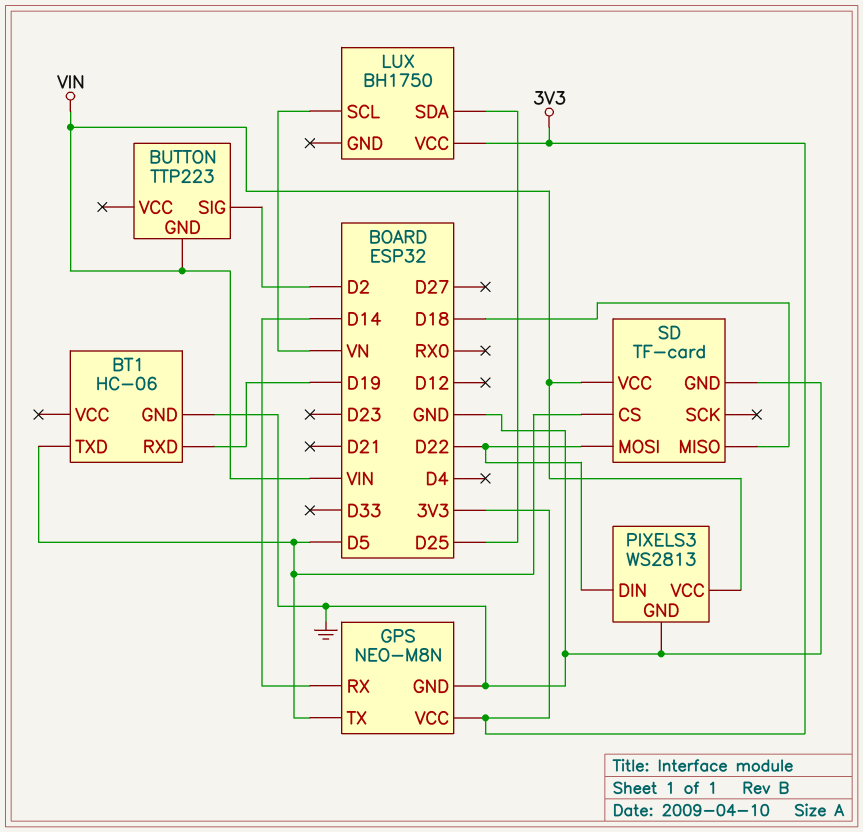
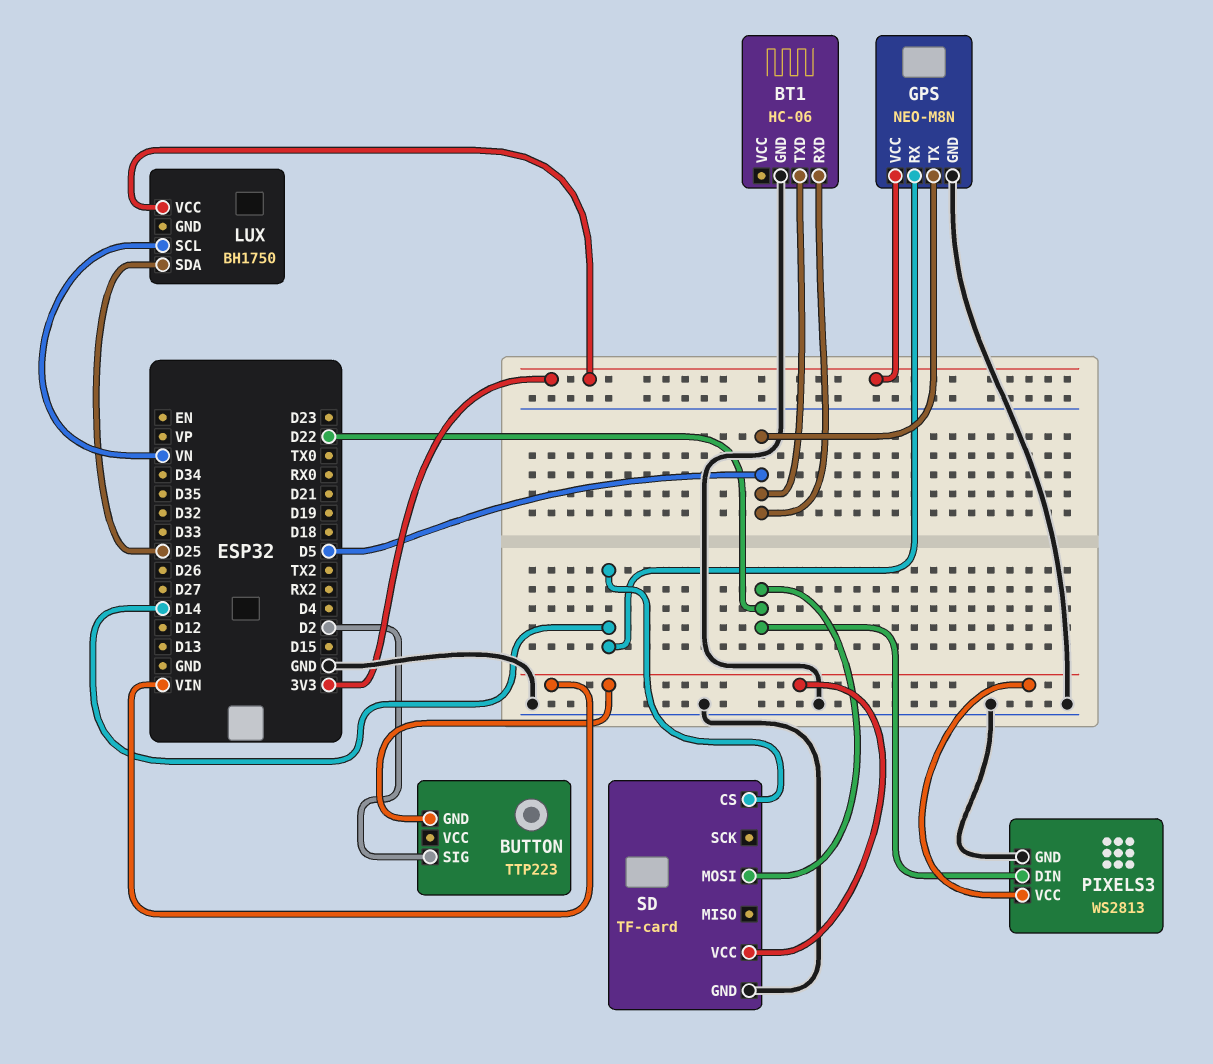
BT1 pin RXD: D19 -> D5
SD pin CS: D5 -> D14
SD pin MISO: D18 -> none

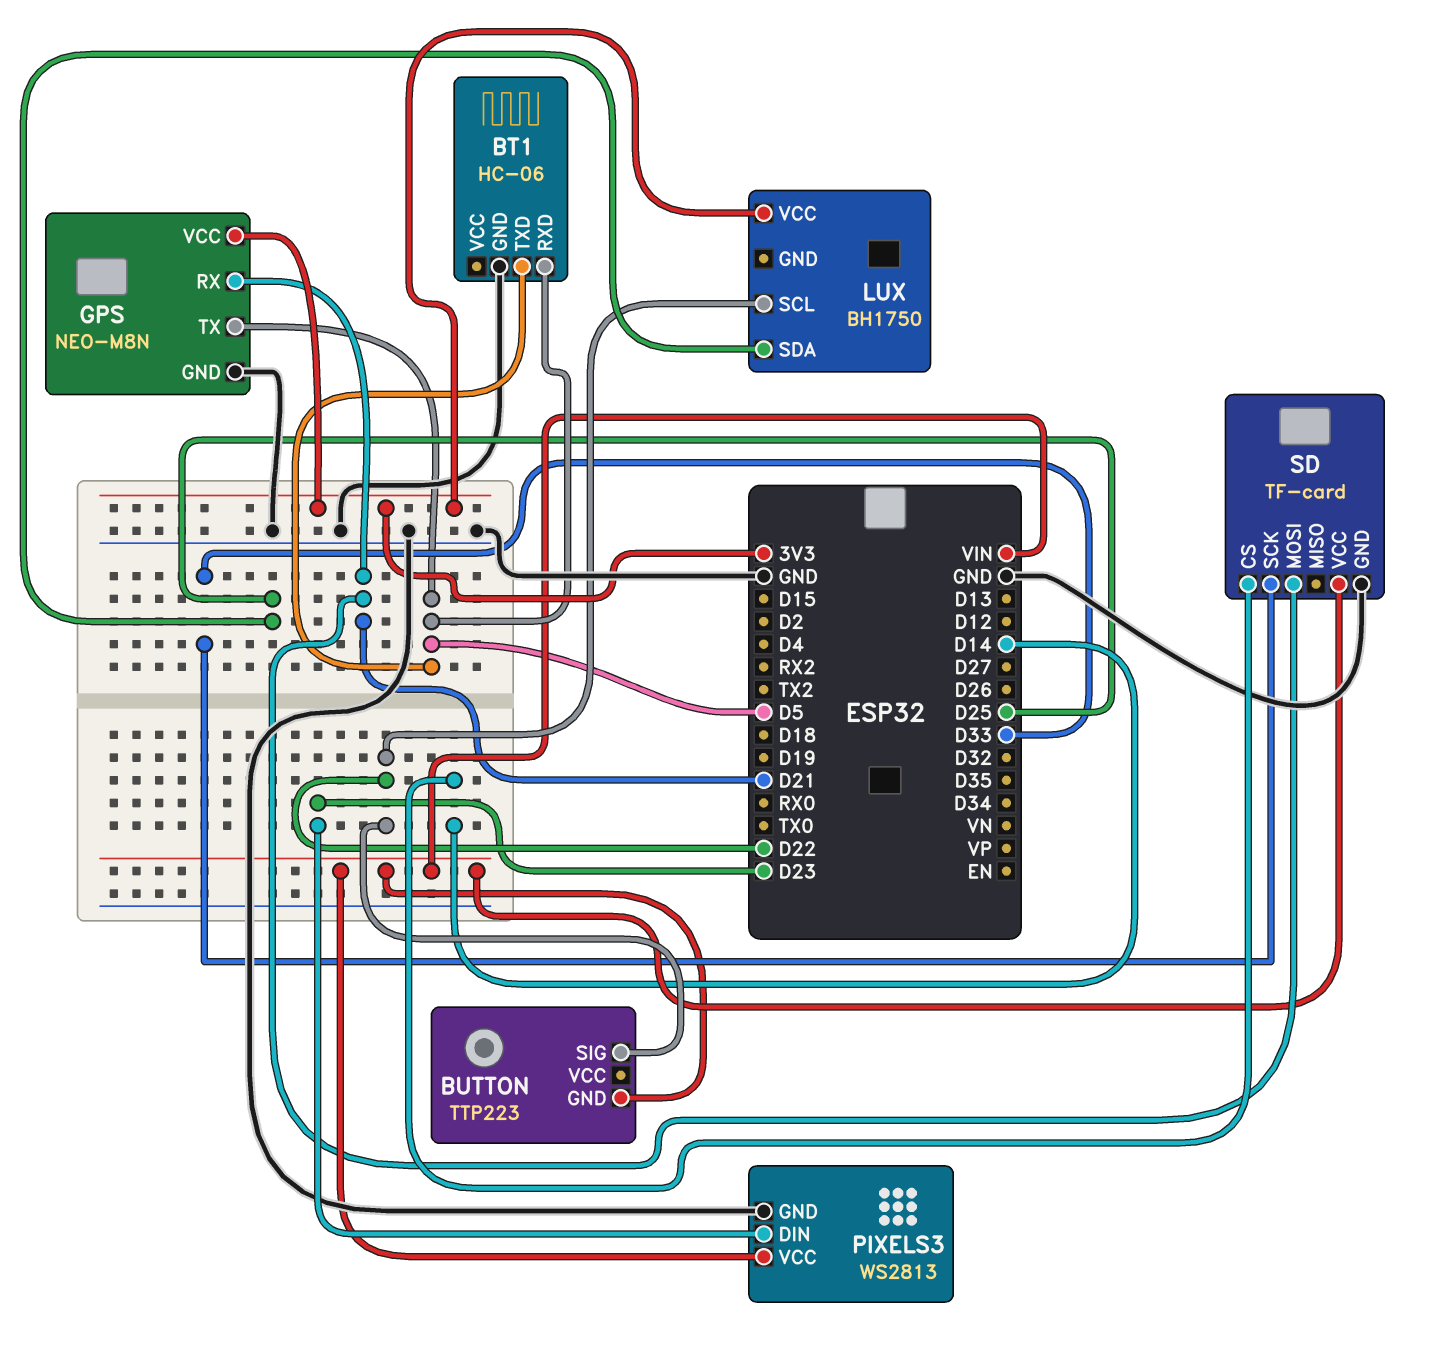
BUTTON pin SIG: D2 -> D22
GPS pin RX: D14 -> D21
LUX pin SCL: VN -> D22
PIXELS3 pin DIN: D22 -> D23
SD pin MOSI: D22 -> D21
SD pin SCK: none -> D33

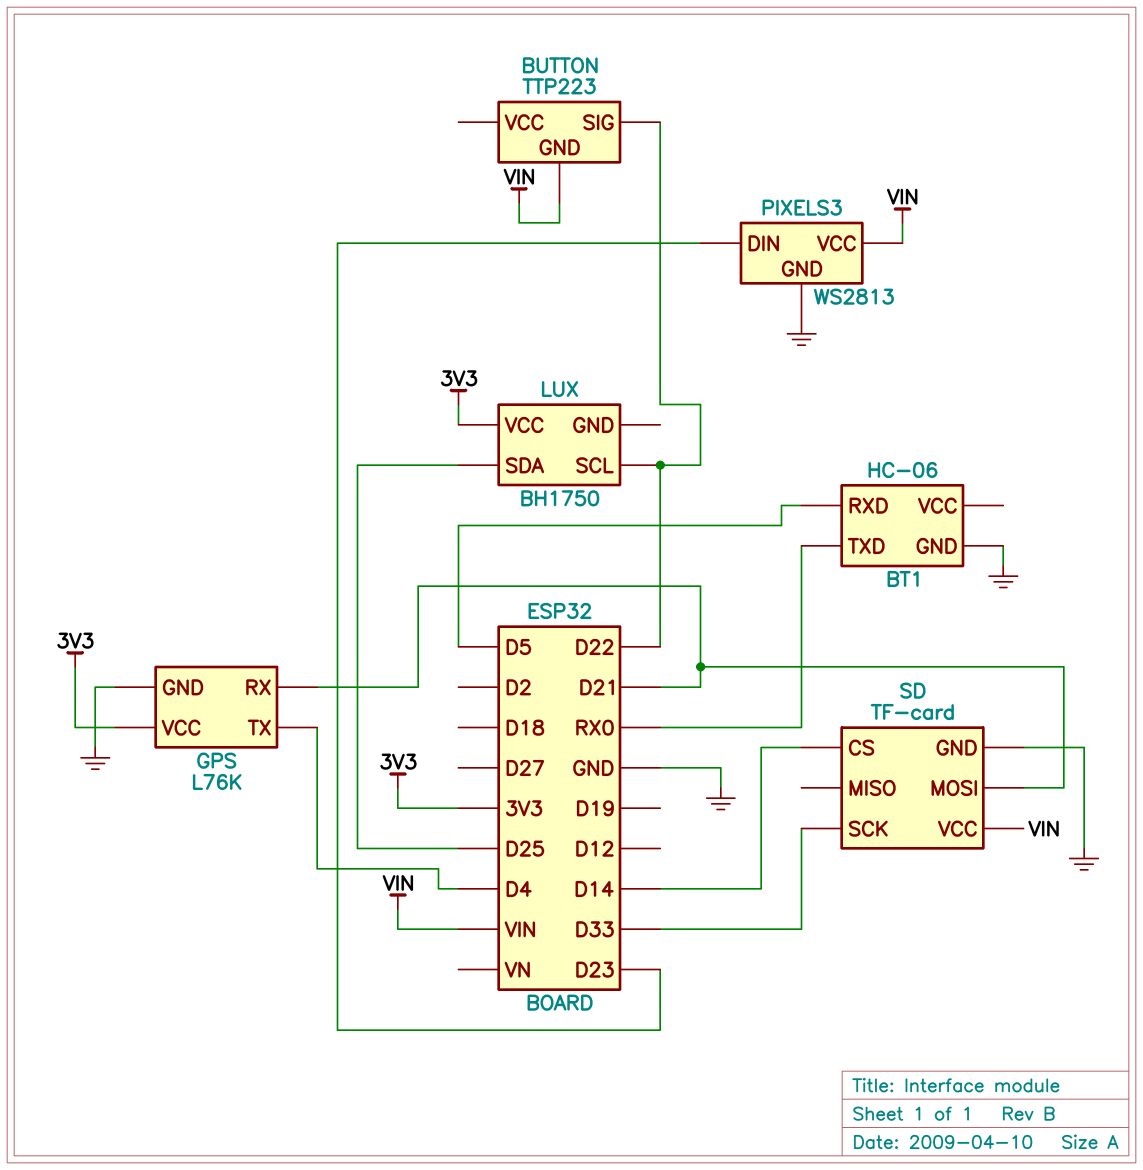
BT1 pin TXD: D5 -> RX0
GPS: NEO-M8N -> L76K
GPS pin TX: D5 -> D4

